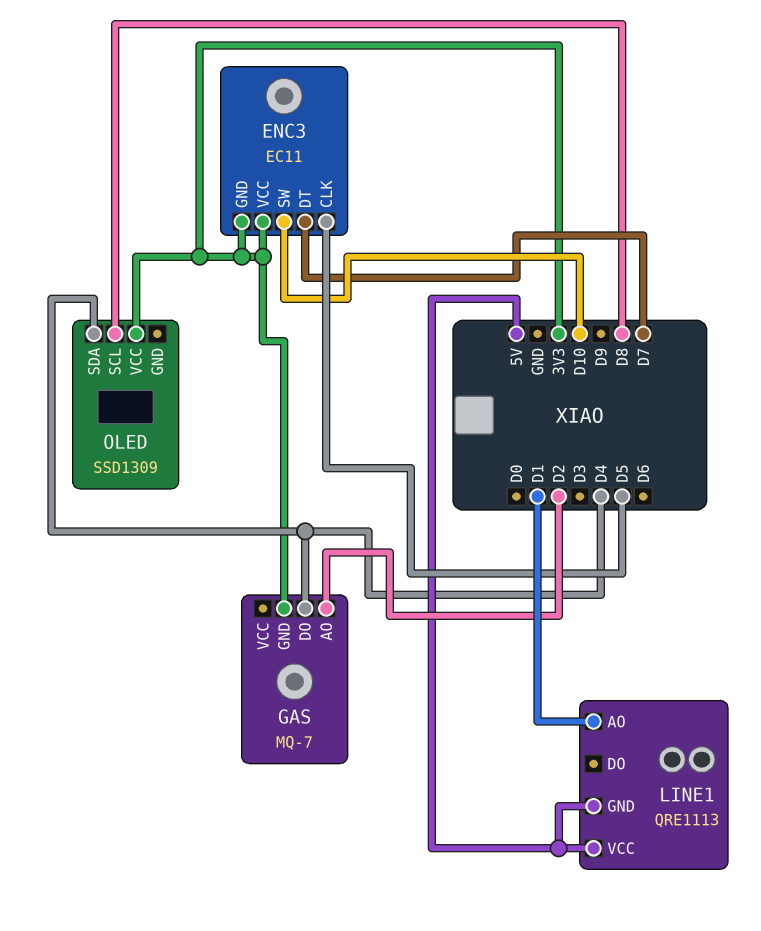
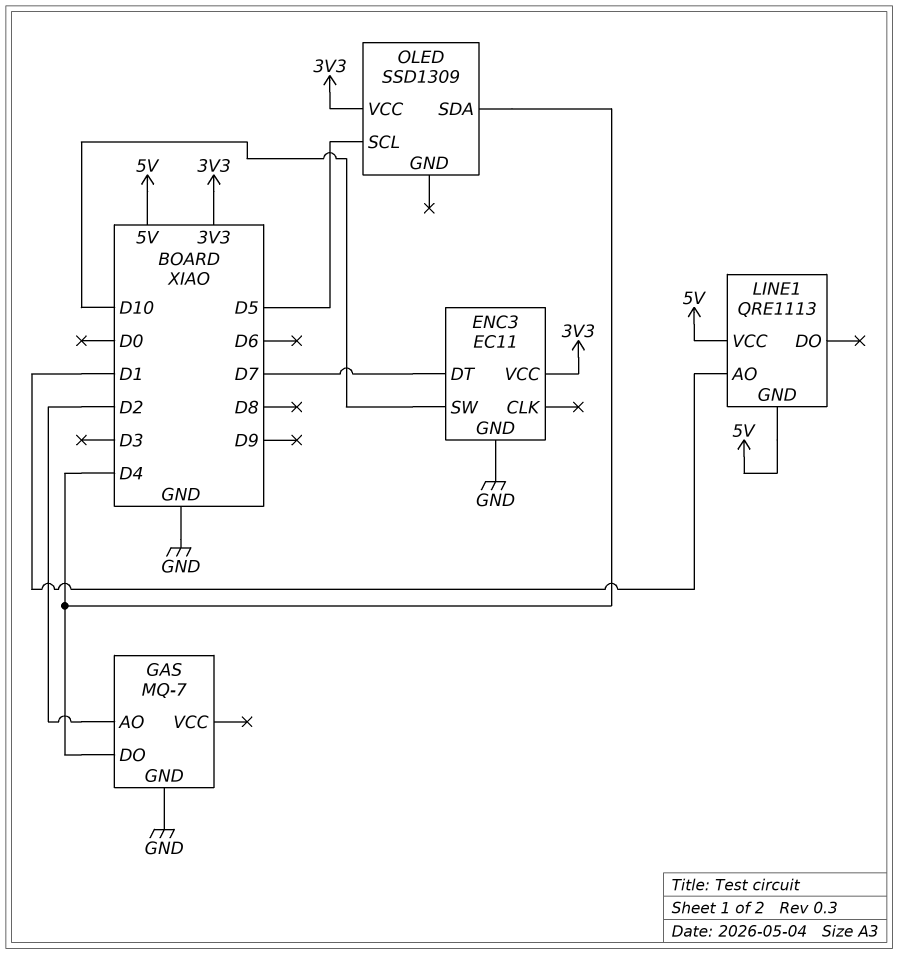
ENC3 pin CLK: D5 -> none
ENC3 pin GND: 3V3 -> GND
GAS pin GND: 3V3 -> GND
OLED pin SCL: D8 -> D5

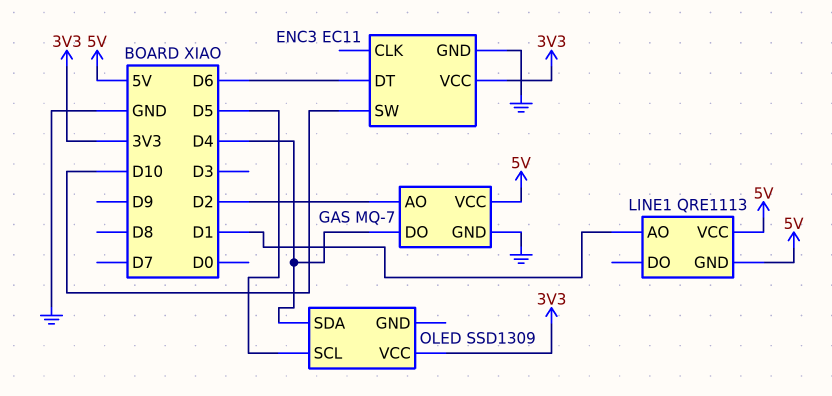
ENC3 pin DT: D7 -> D6
GAS pin VCC: none -> 5V

